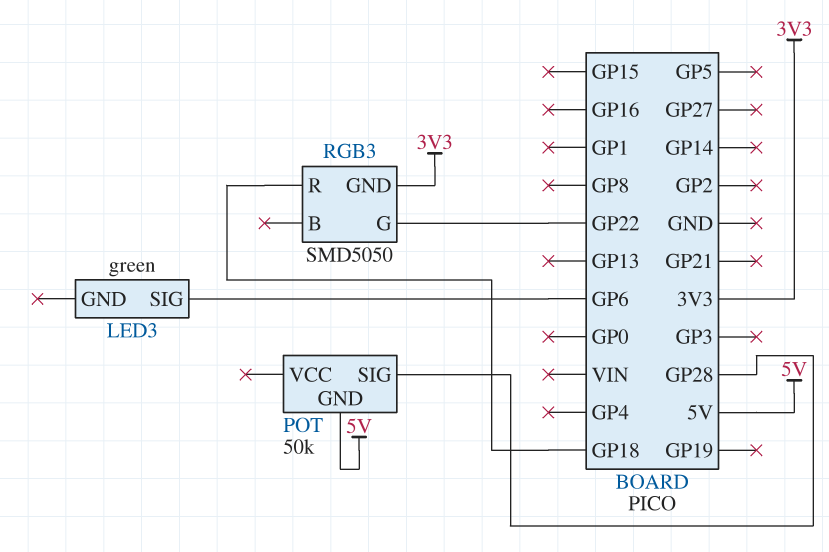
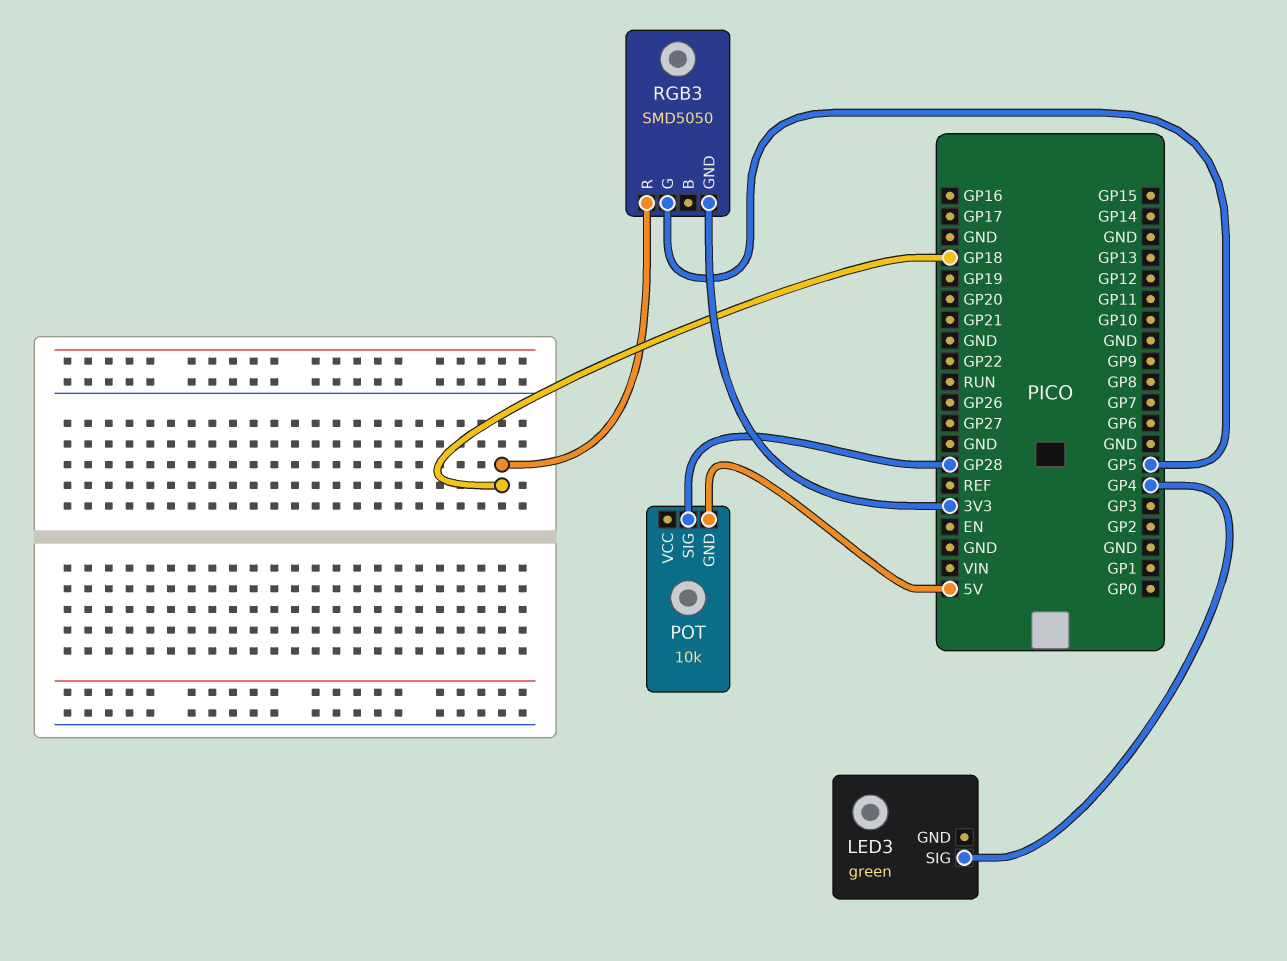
LED3 pin SIG: GP6 -> GP4
POT: 50k -> 10k
RGB3 pin G: GP22 -> GP5

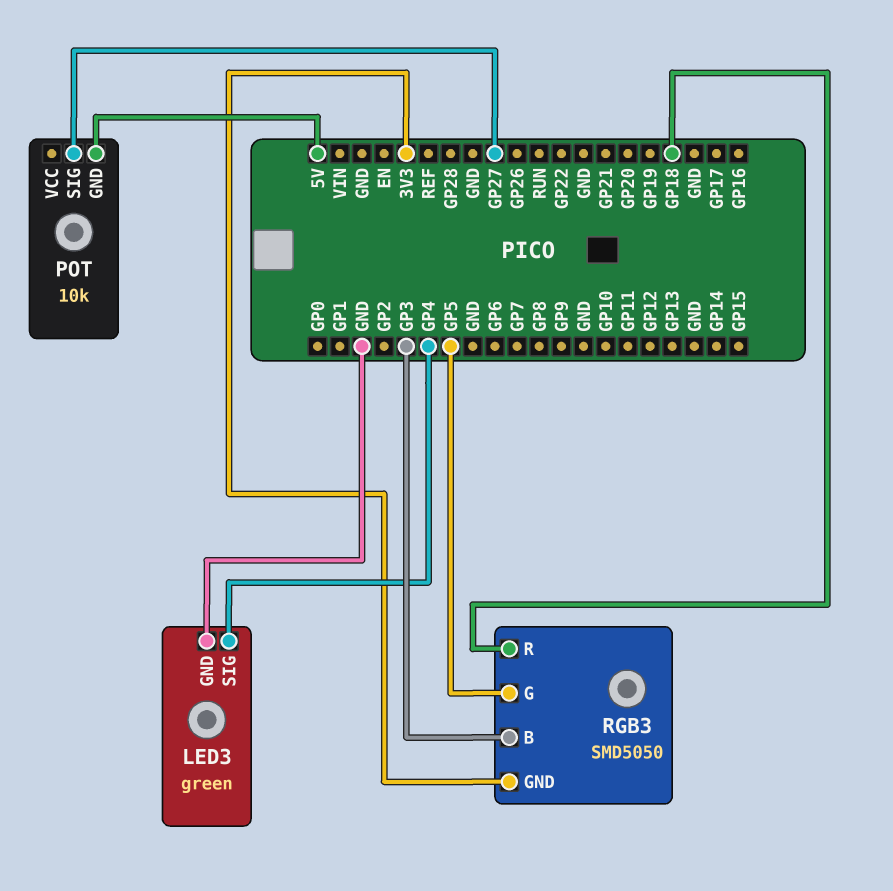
LED3 pin GND: none -> GND
POT pin SIG: GP28 -> GP27
RGB3 pin B: none -> GP3

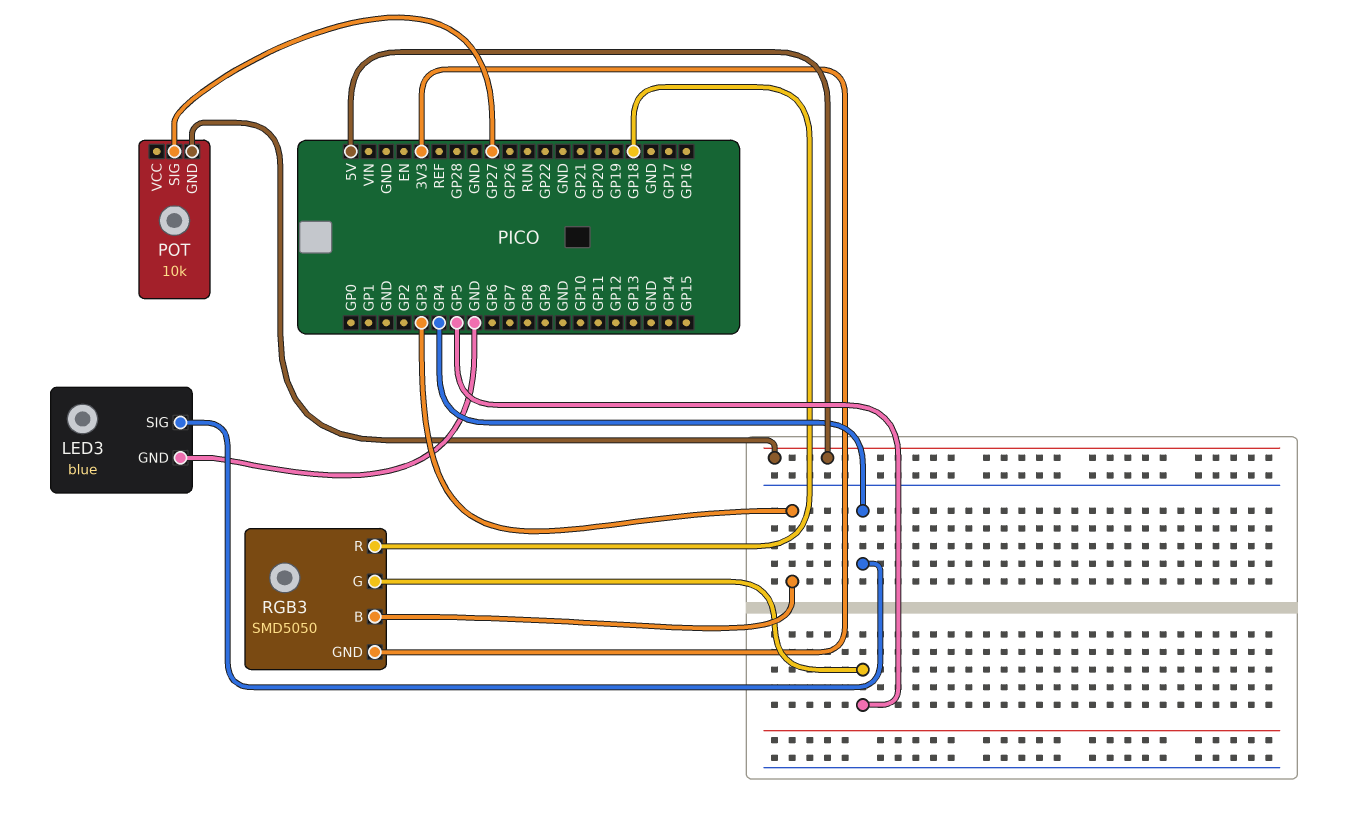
LED3: green -> blue

